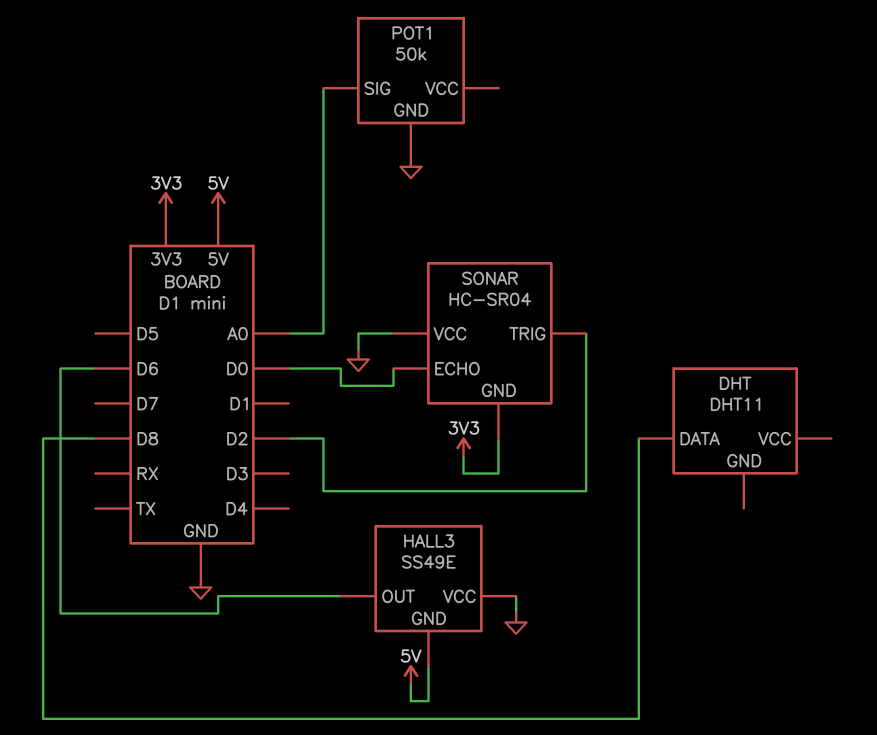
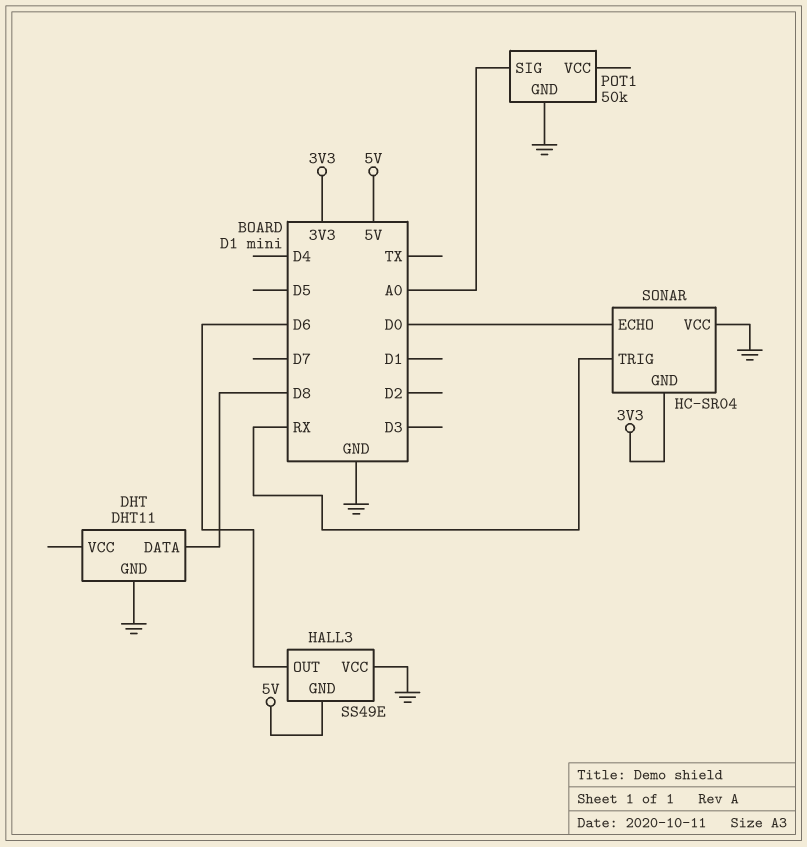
DHT pin GND: none -> GND
SONAR pin TRIG: D2 -> RX

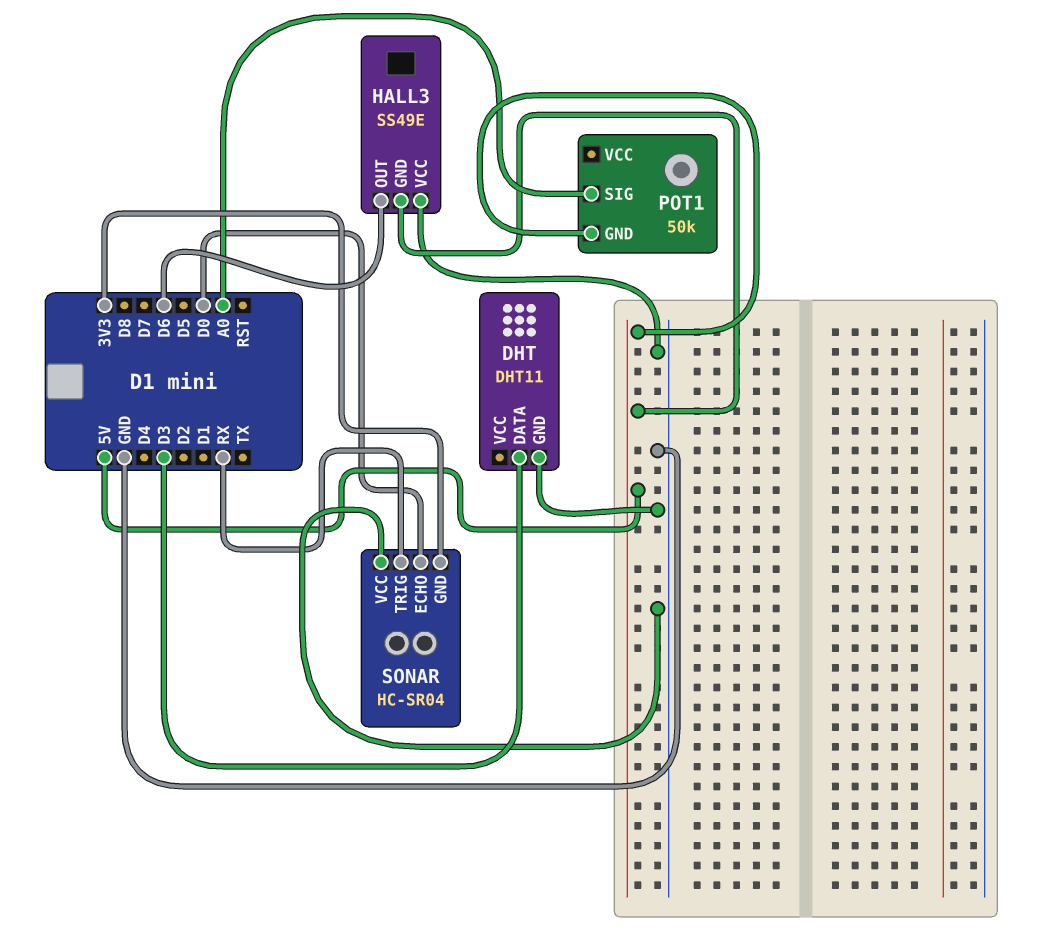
DHT pin DATA: D8 -> D3
POT1 pin GND: GND -> 5V

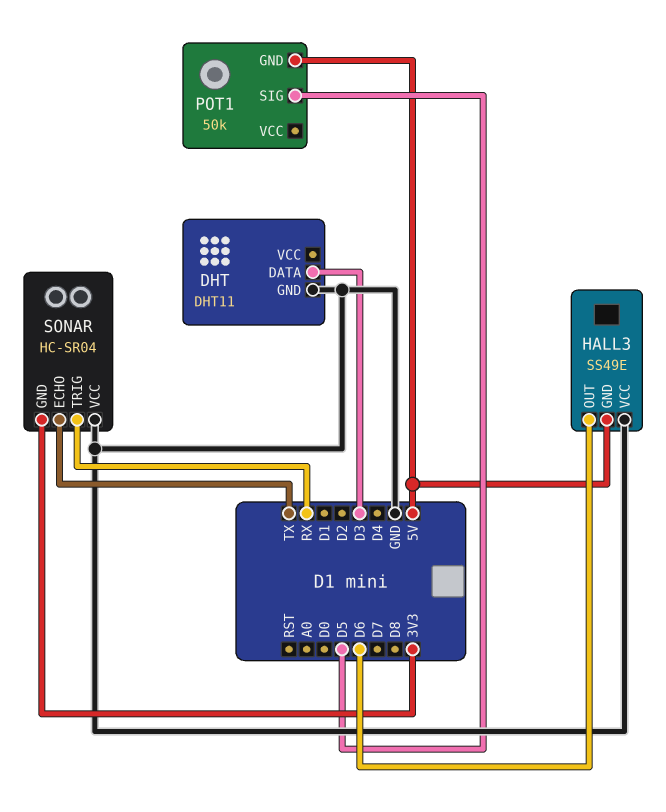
POT1 pin SIG: A0 -> D5
SONAR pin ECHO: D0 -> TX

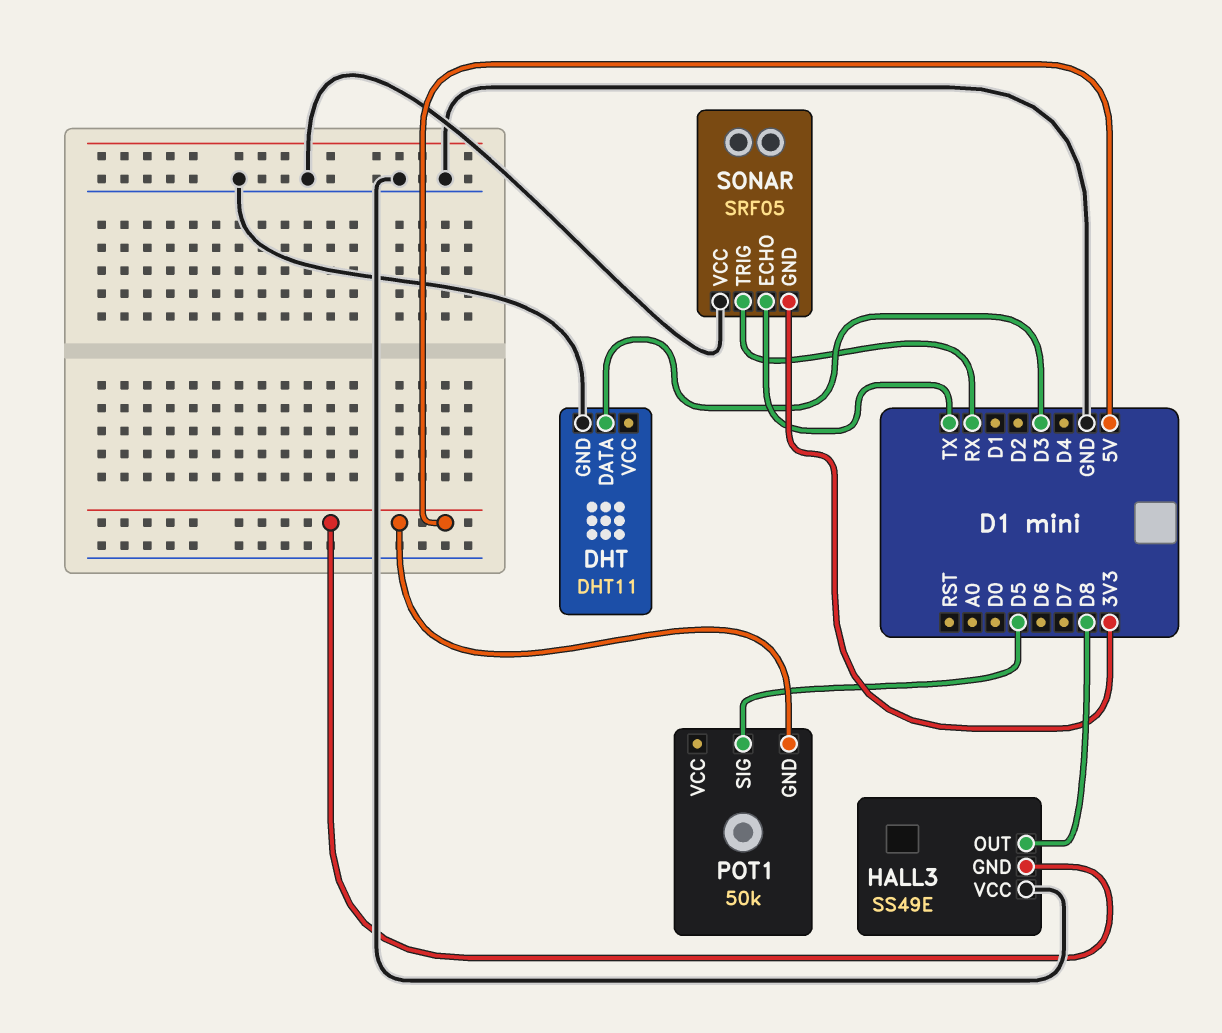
HALL3 pin OUT: D6 -> D8
SONAR: HC-SR04 -> SRF05

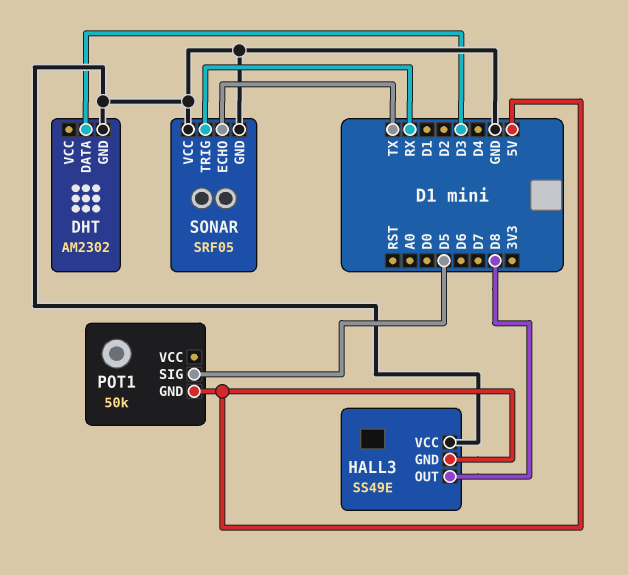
DHT: DHT11 -> AM2302
SONAR pin GND: 3V3 -> GND

